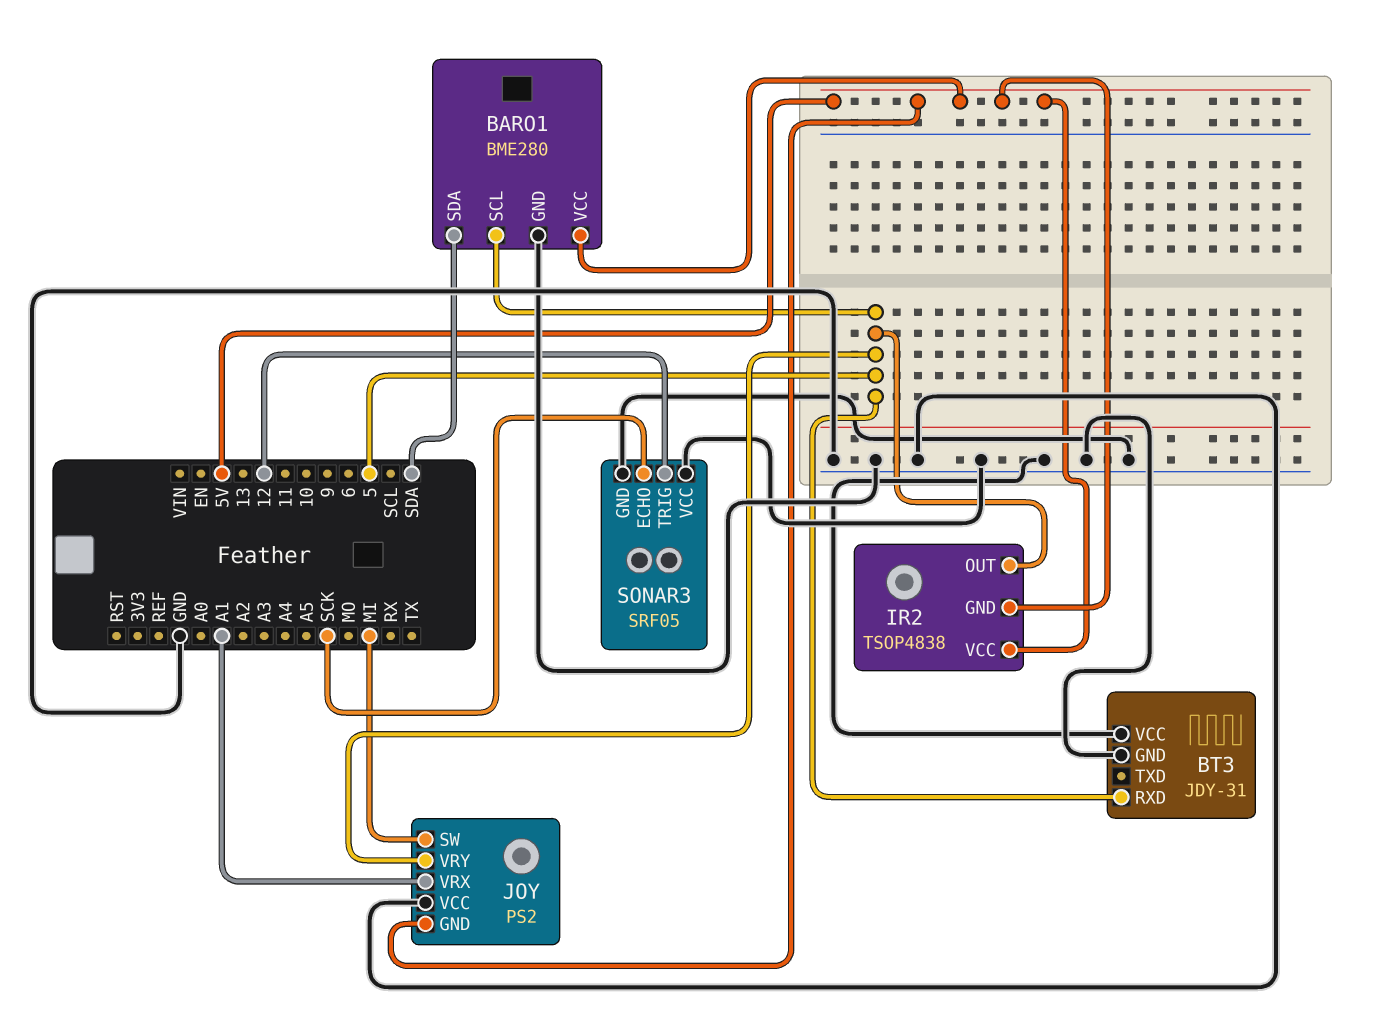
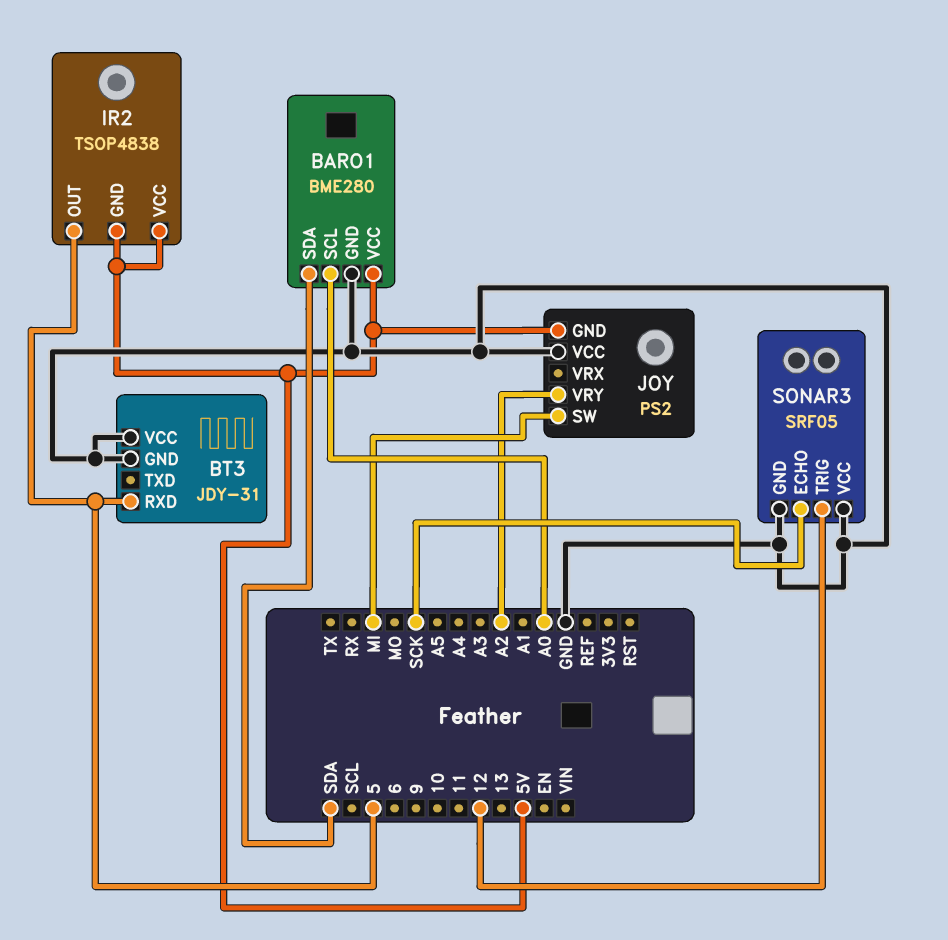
BARO1 pin SCL: 5 -> A0
JOY pin VRX: A1 -> none
JOY pin VRY: 5 -> A2

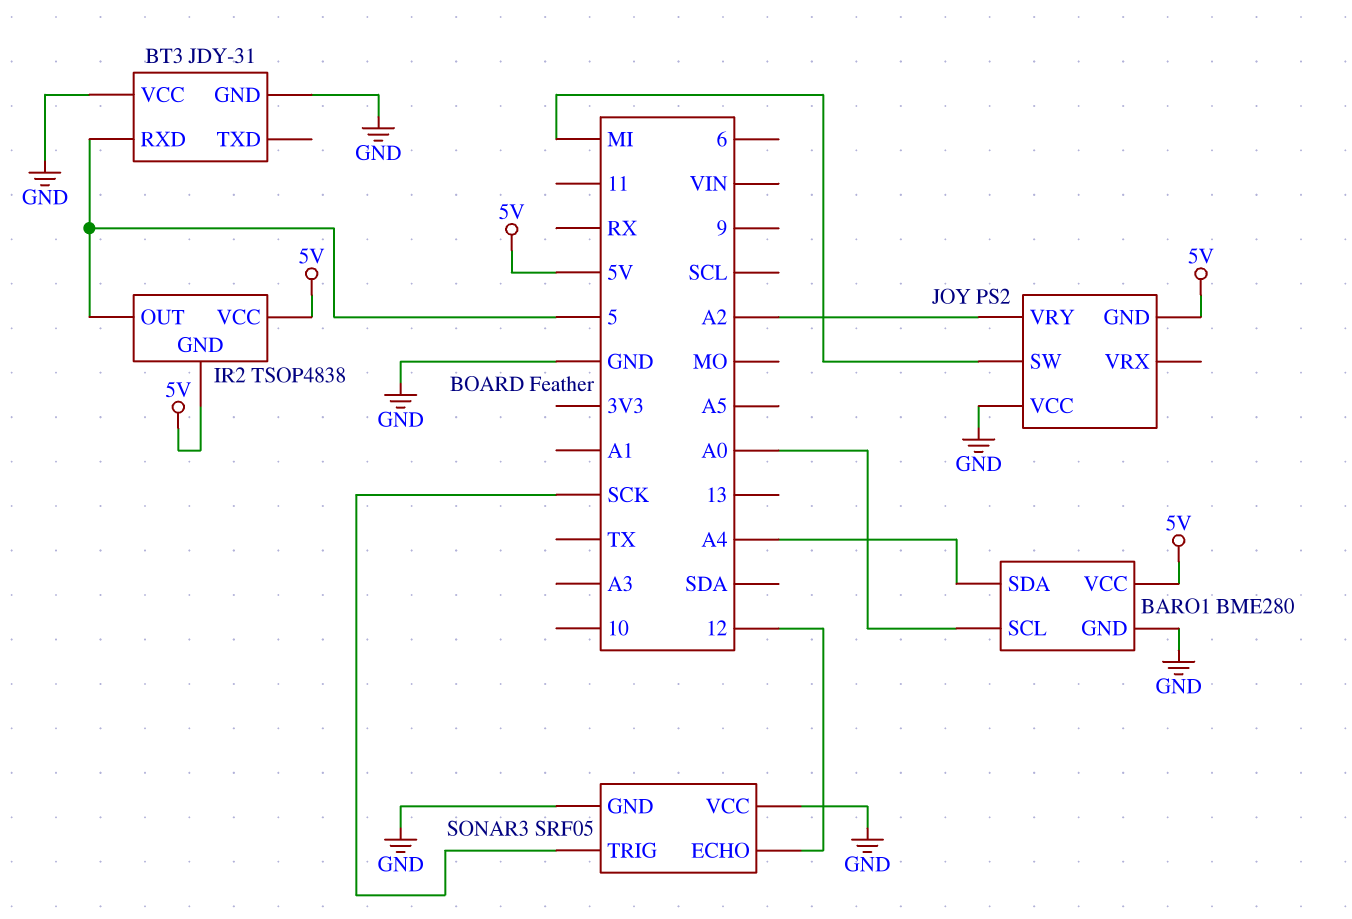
BARO1 pin SDA: SDA -> A4
SONAR3 pin ECHO: SCK -> 12
SONAR3 pin TRIG: 12 -> SCK

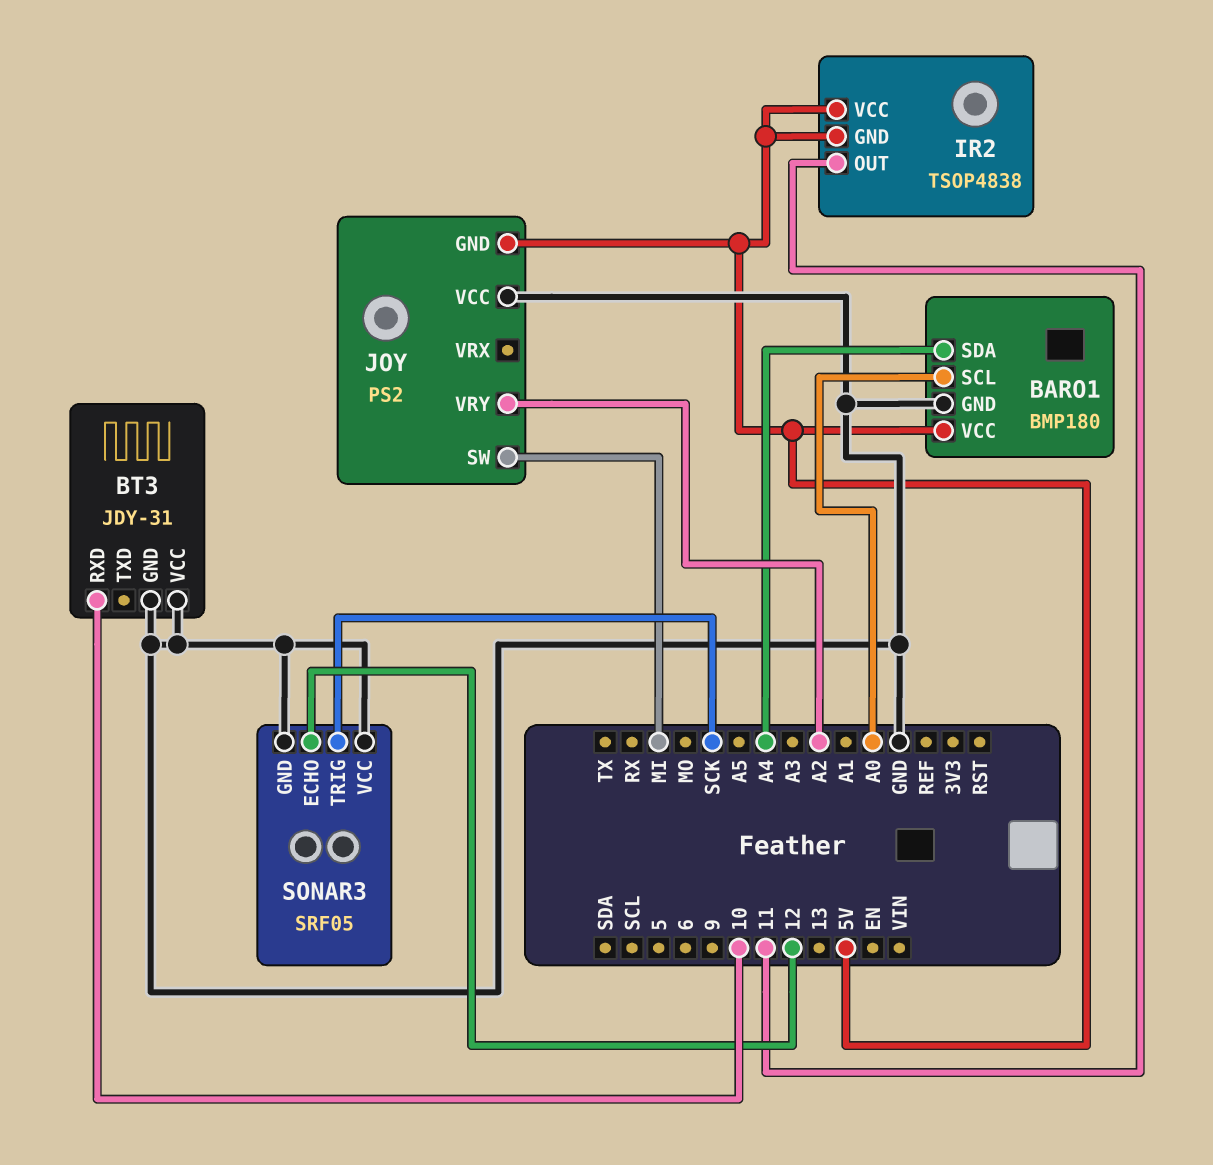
BARO1: BME280 -> BMP180
BT3 pin RXD: 5 -> 10
IR2 pin OUT: 5 -> 11

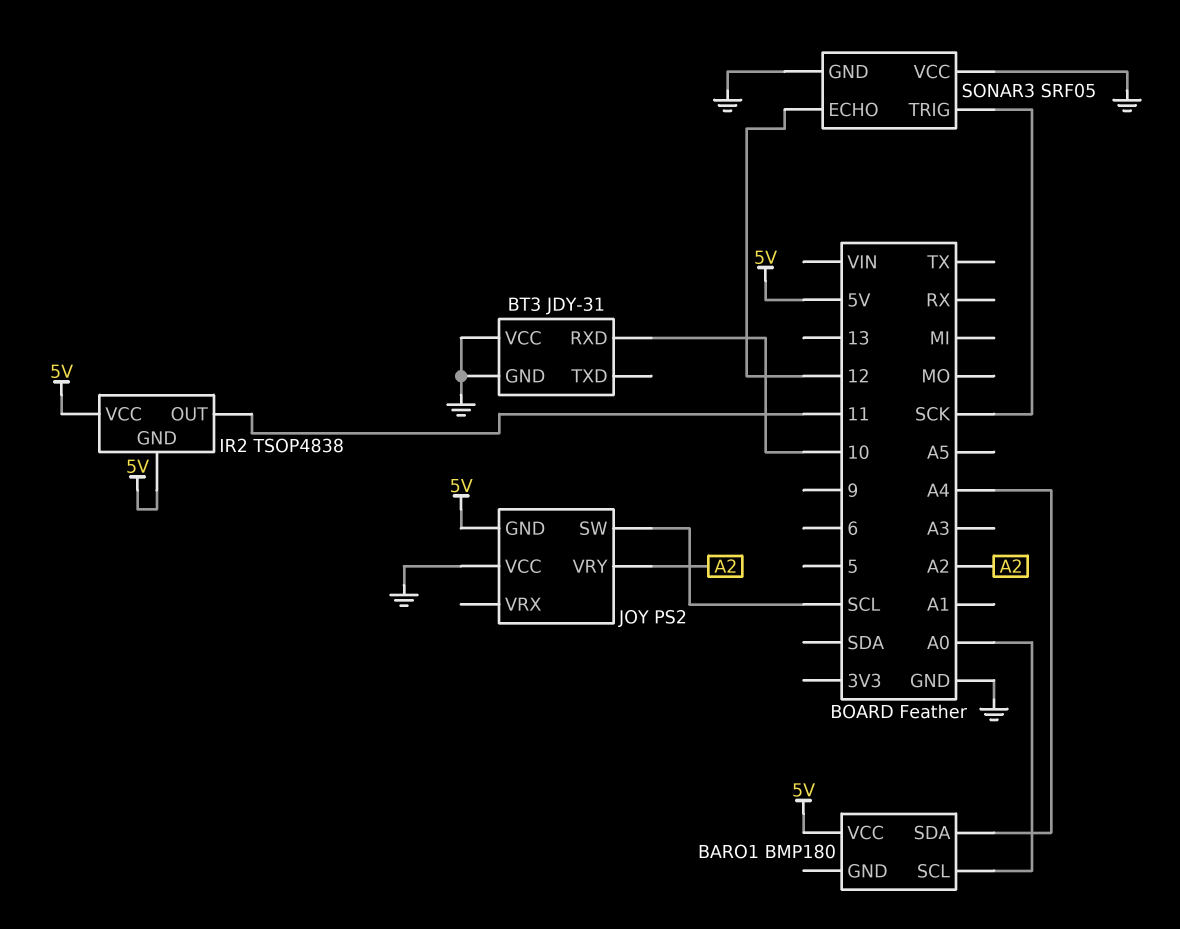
BARO1 pin GND: GND -> none
JOY pin SW: MI -> SCL

